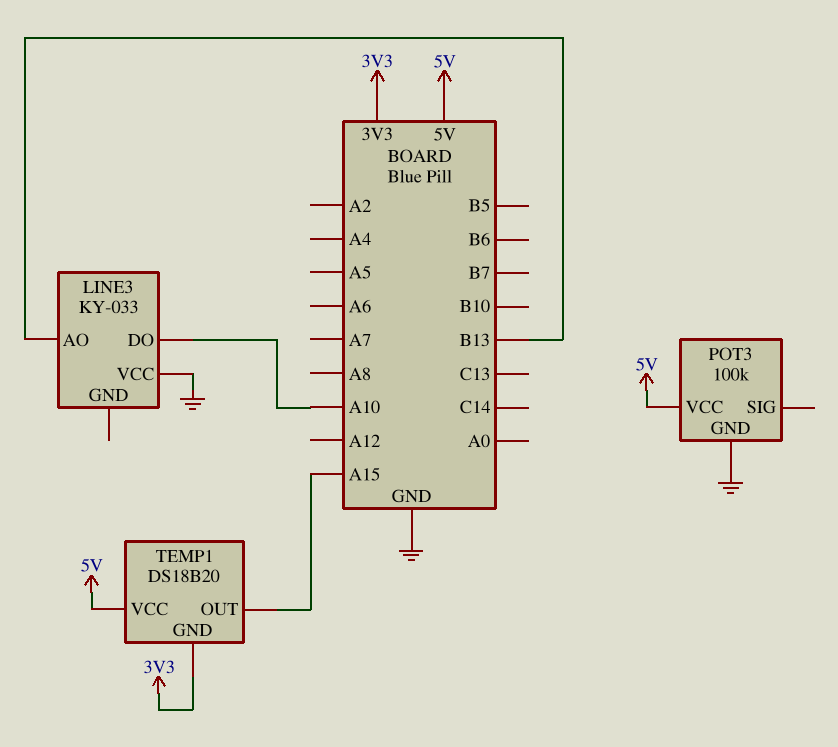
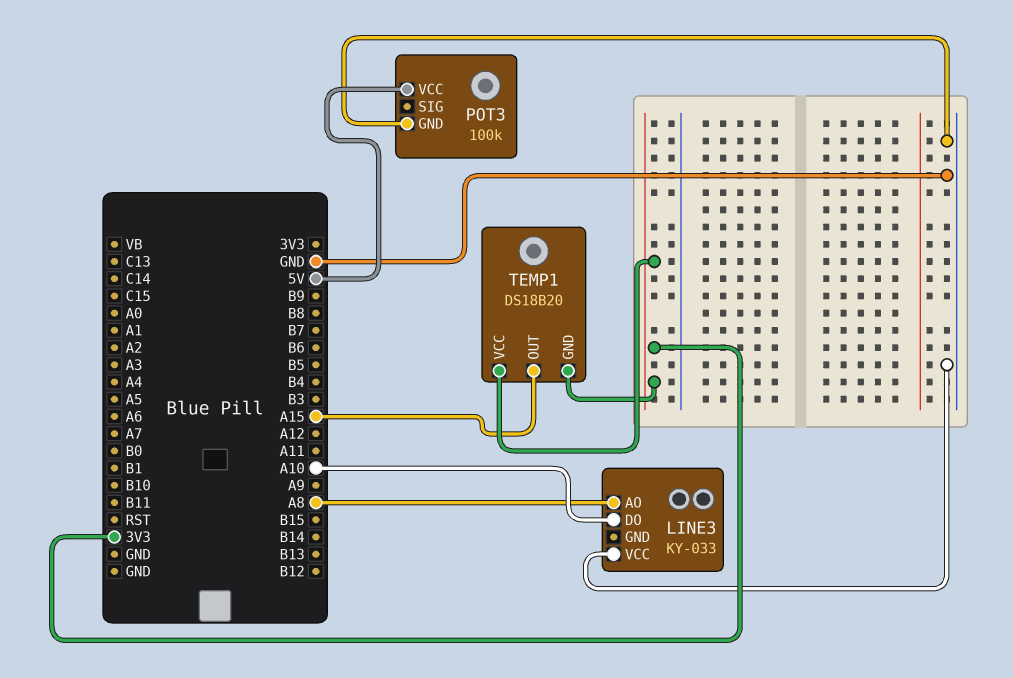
LINE3 pin AO: B13 -> A8
TEMP1 pin VCC: 5V -> 3V3

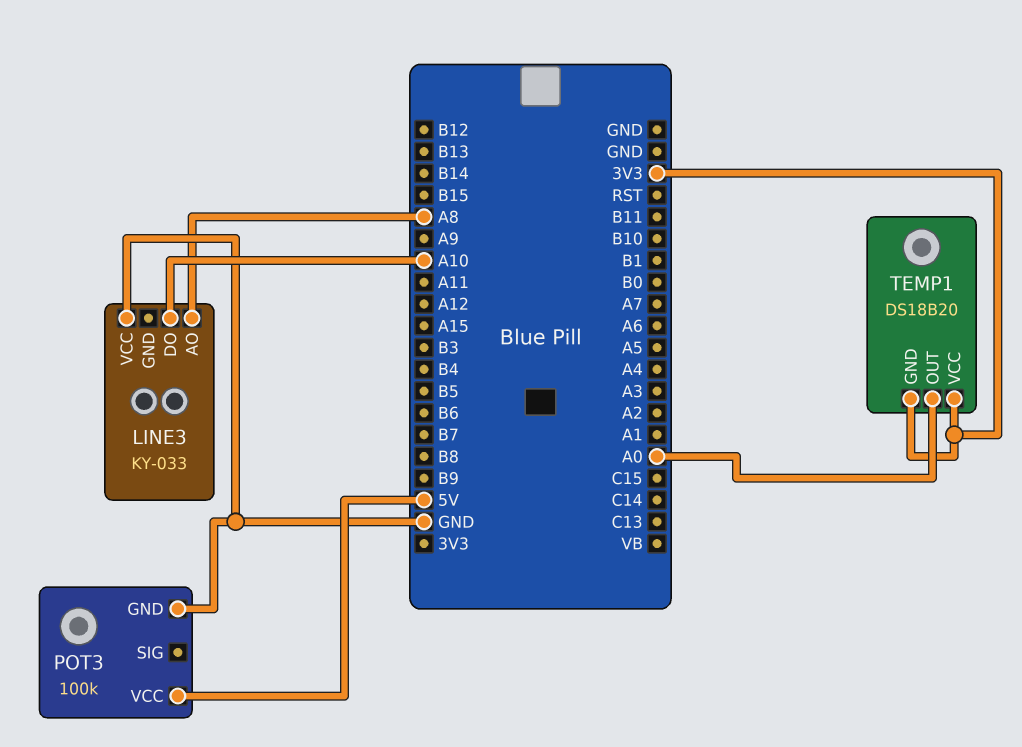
TEMP1 pin OUT: A15 -> A0

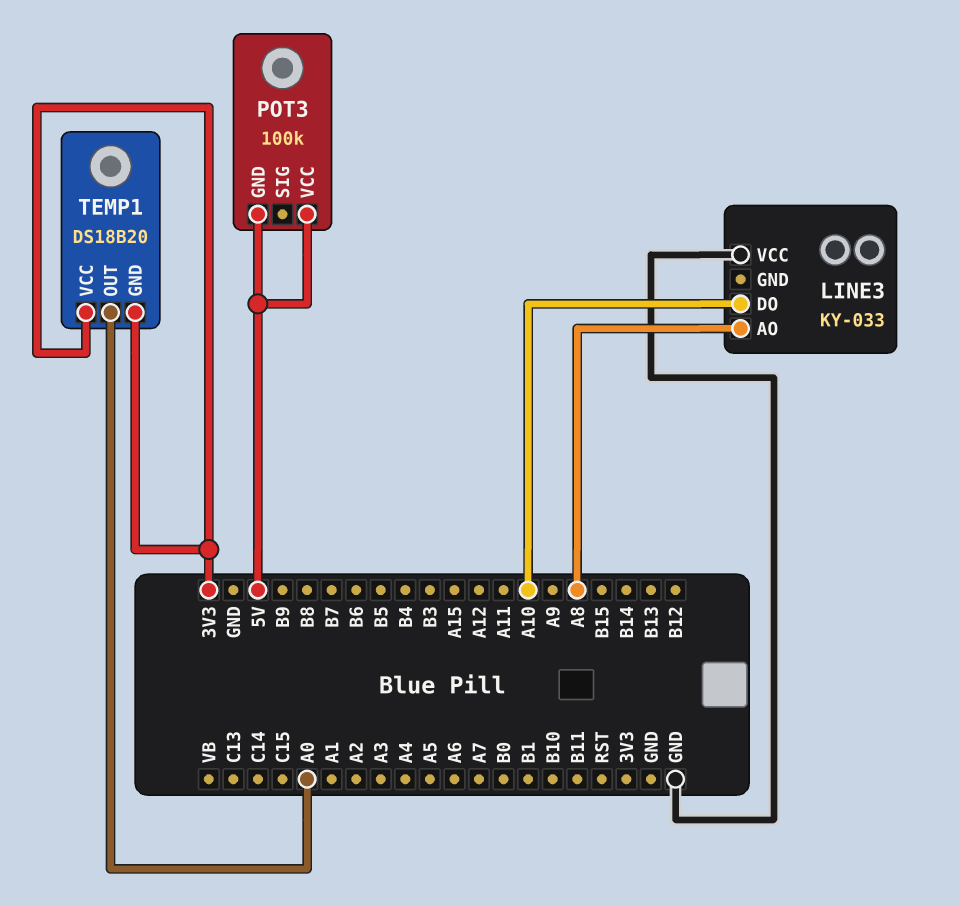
POT3 pin GND: GND -> 5V

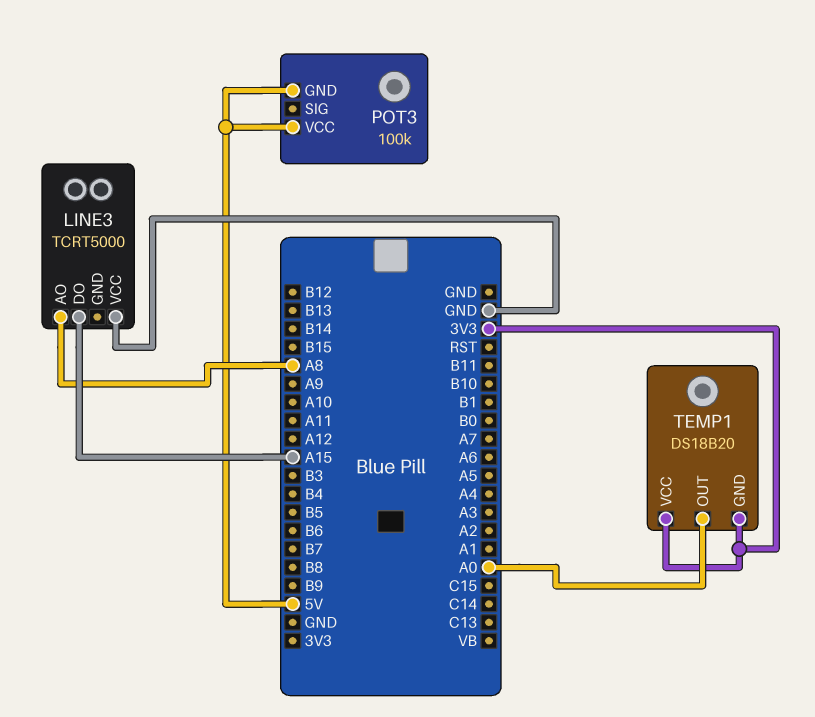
LINE3: KY-033 -> TCRT5000
LINE3 pin DO: A10 -> A15

